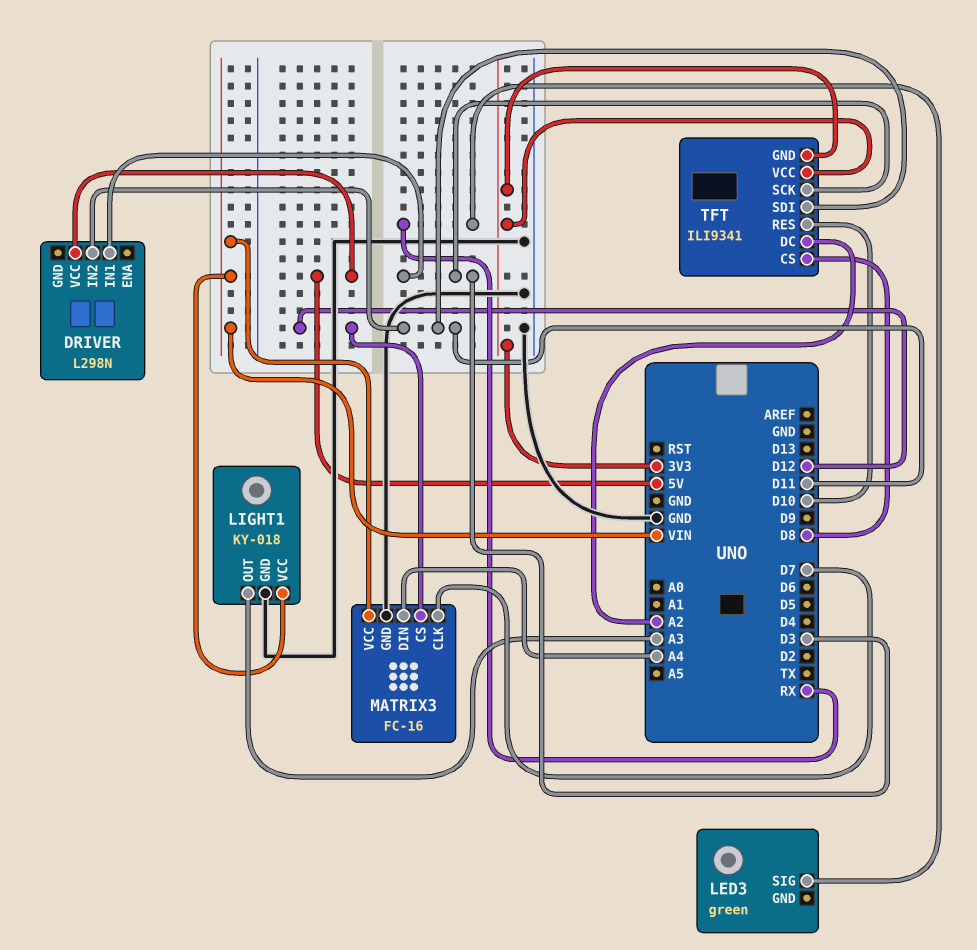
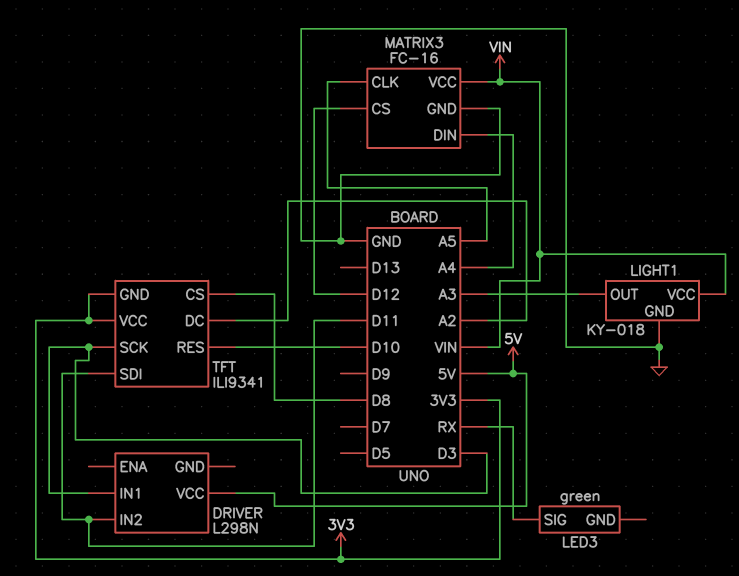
MATRIX3 pin CLK: D7 -> A5

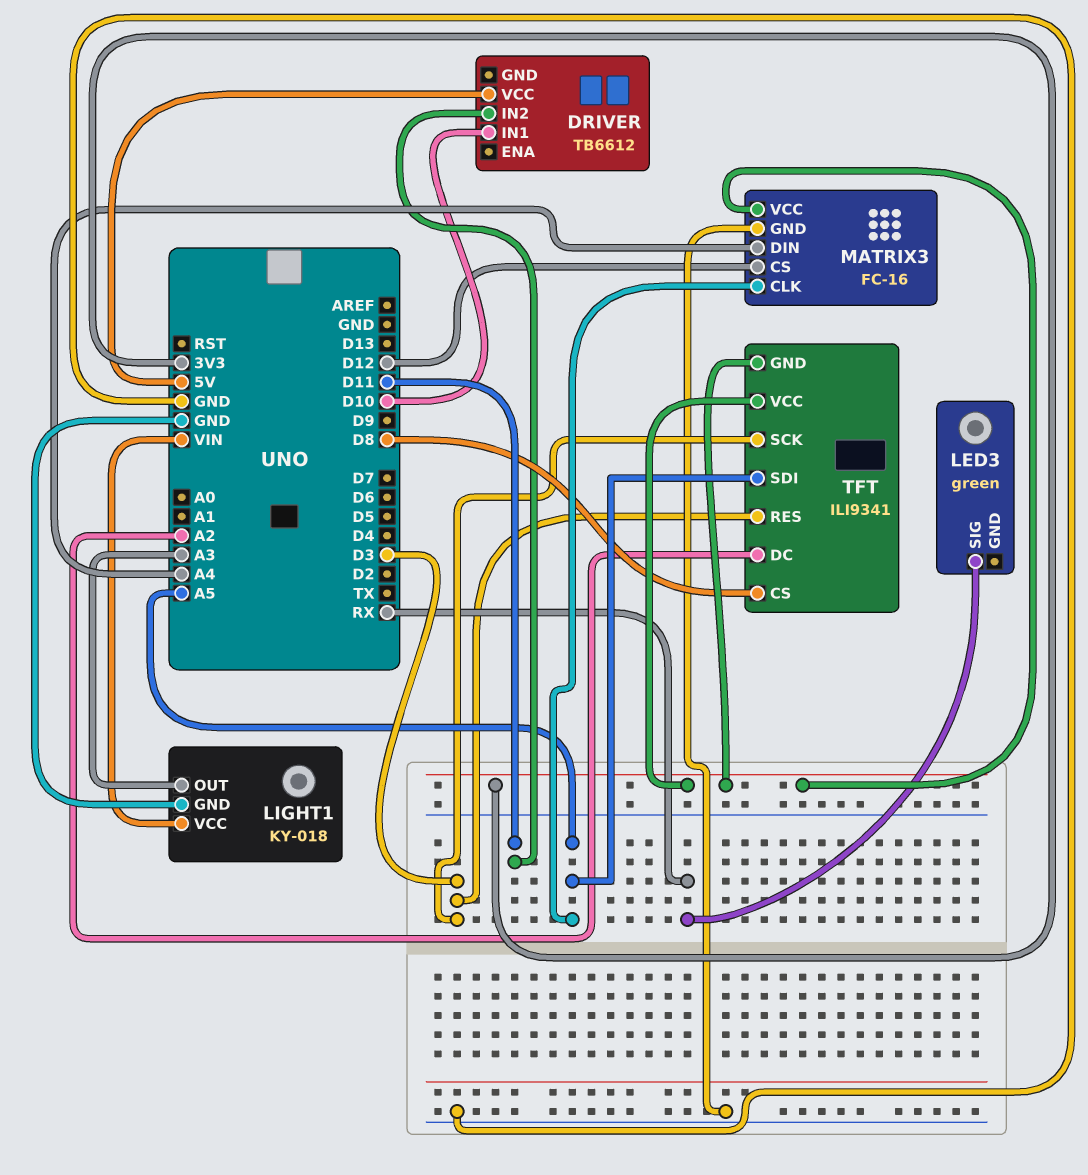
DRIVER: L298N -> TB6612
DRIVER pin IN1: D3 -> D10
MATRIX3 pin VCC: VIN -> 3V3
TFT pin RES: D10 -> D3
TFT pin SDI: D11 -> A5

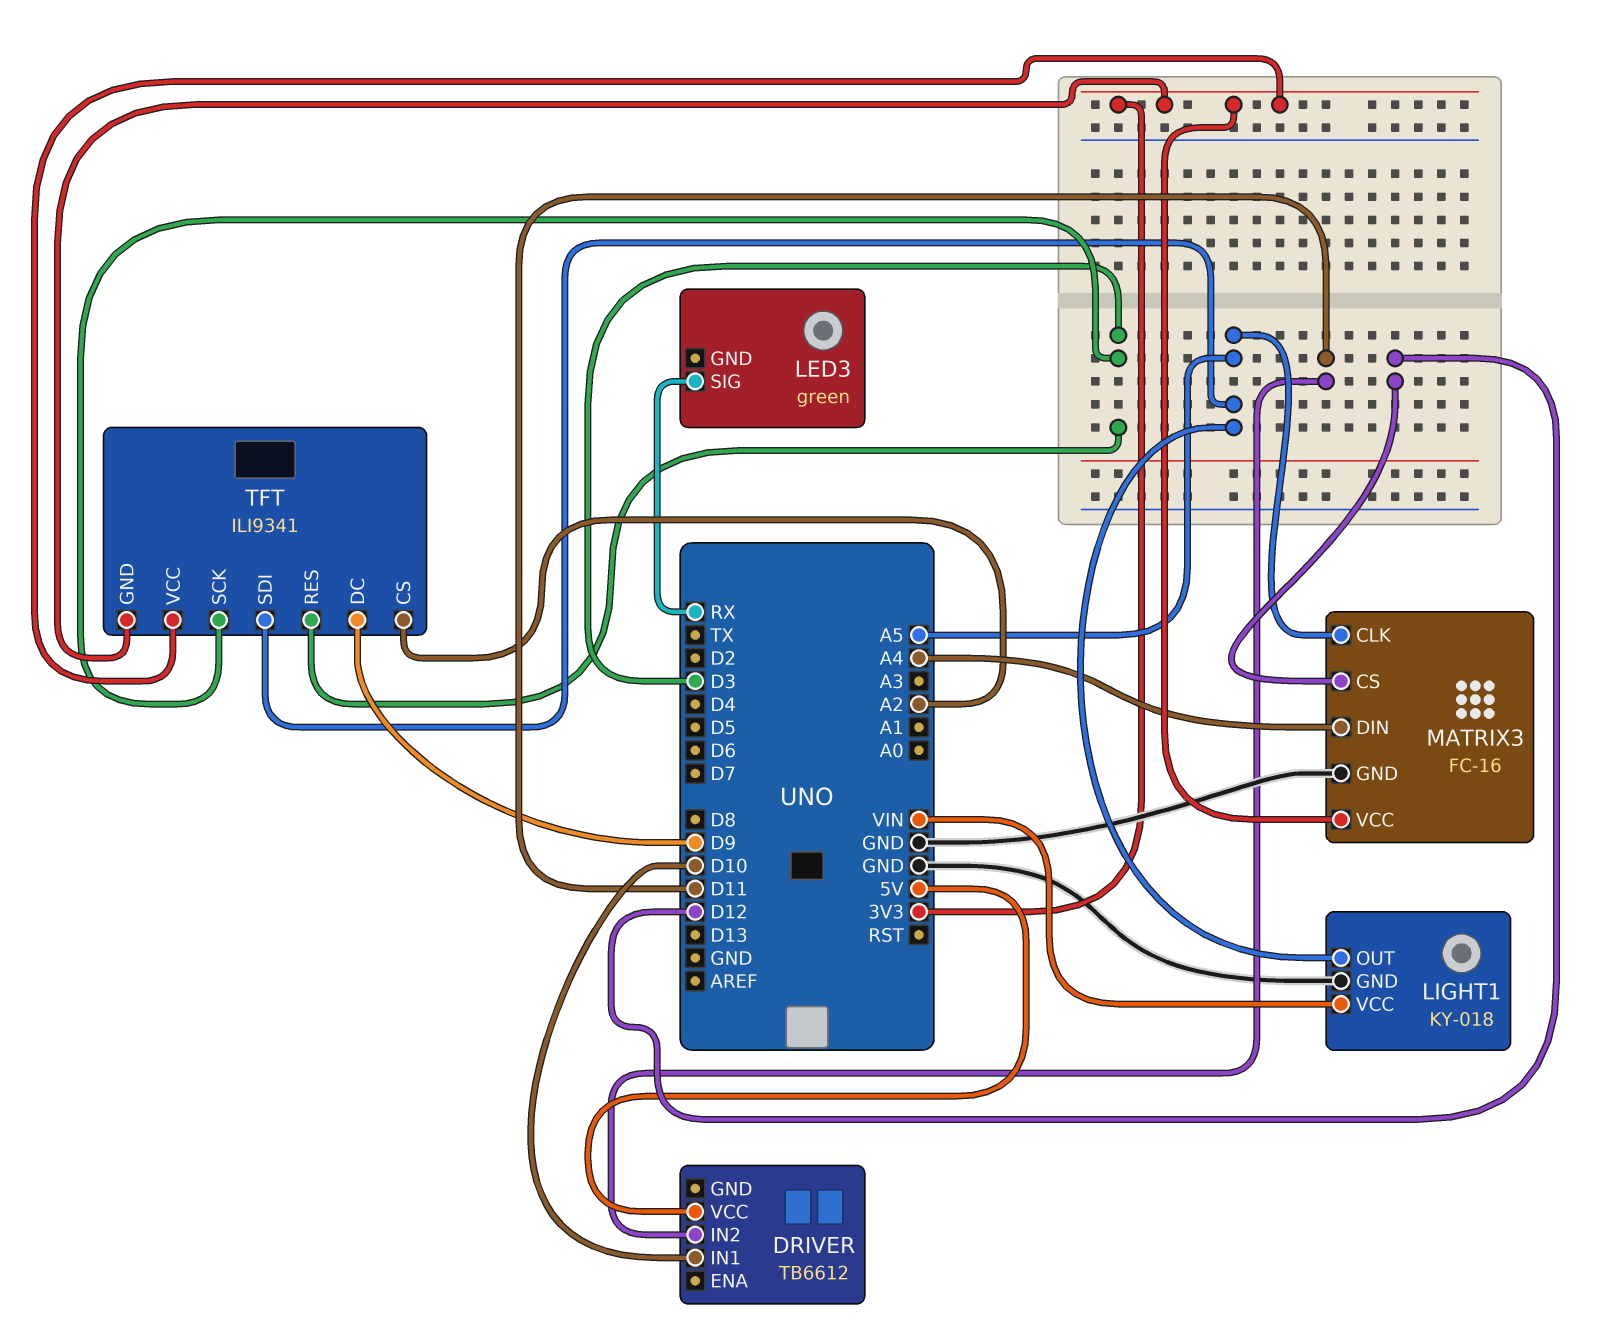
LIGHT1 pin OUT: A3 -> A5
TFT pin CS: D8 -> A2
TFT pin DC: A2 -> D9

